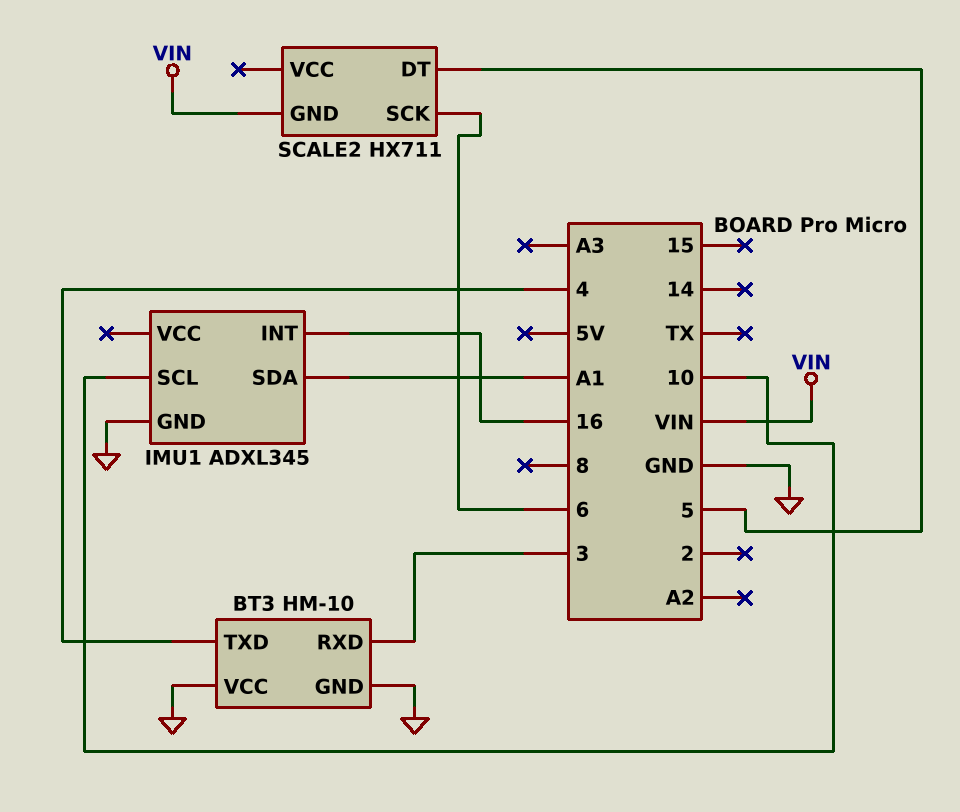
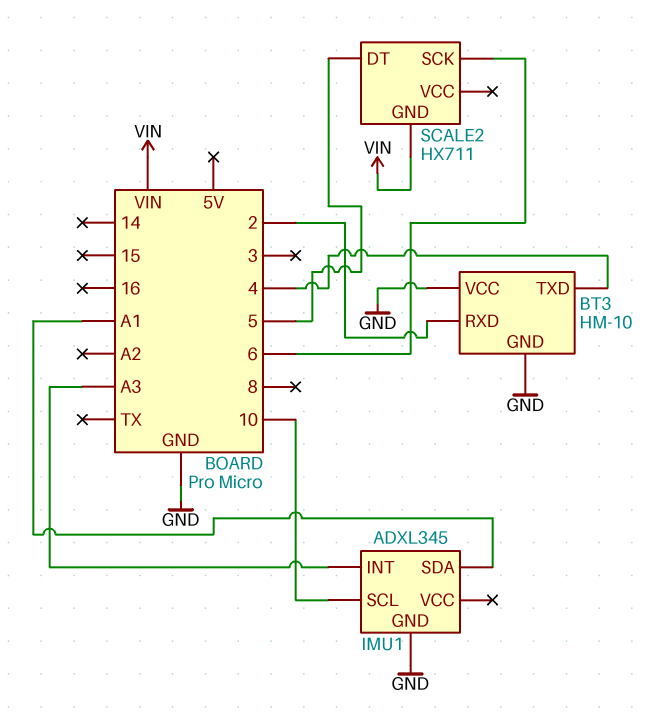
BT3 pin RXD: 3 -> 2
IMU1 pin INT: 16 -> A3

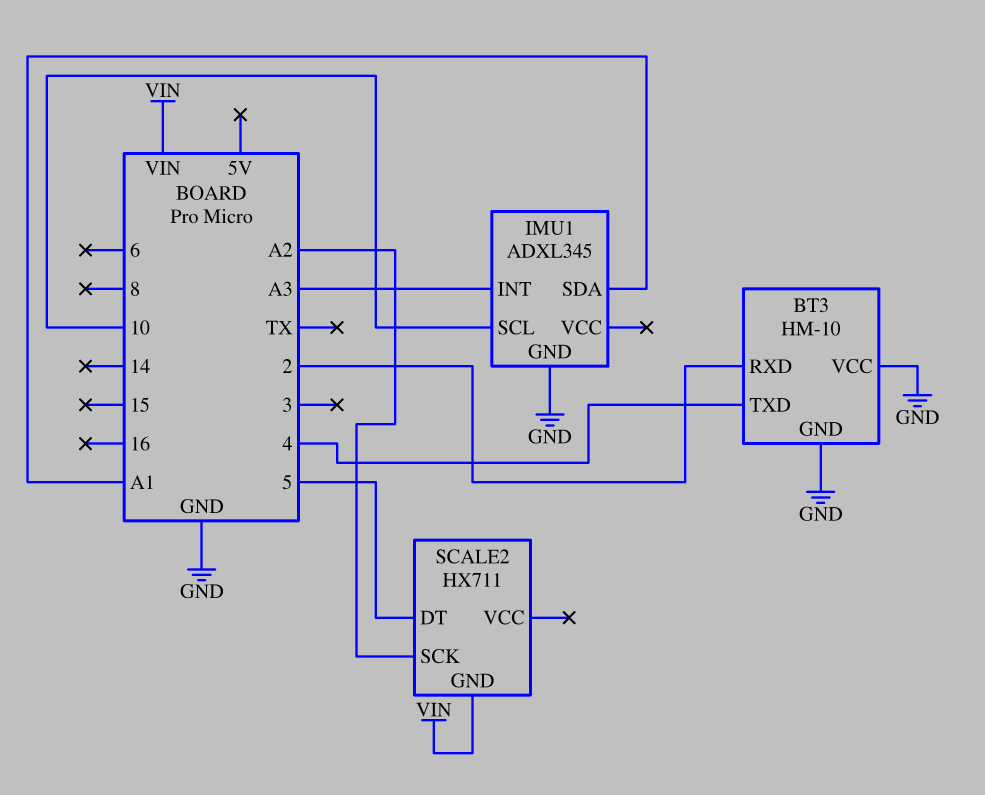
SCALE2 pin SCK: 6 -> A2

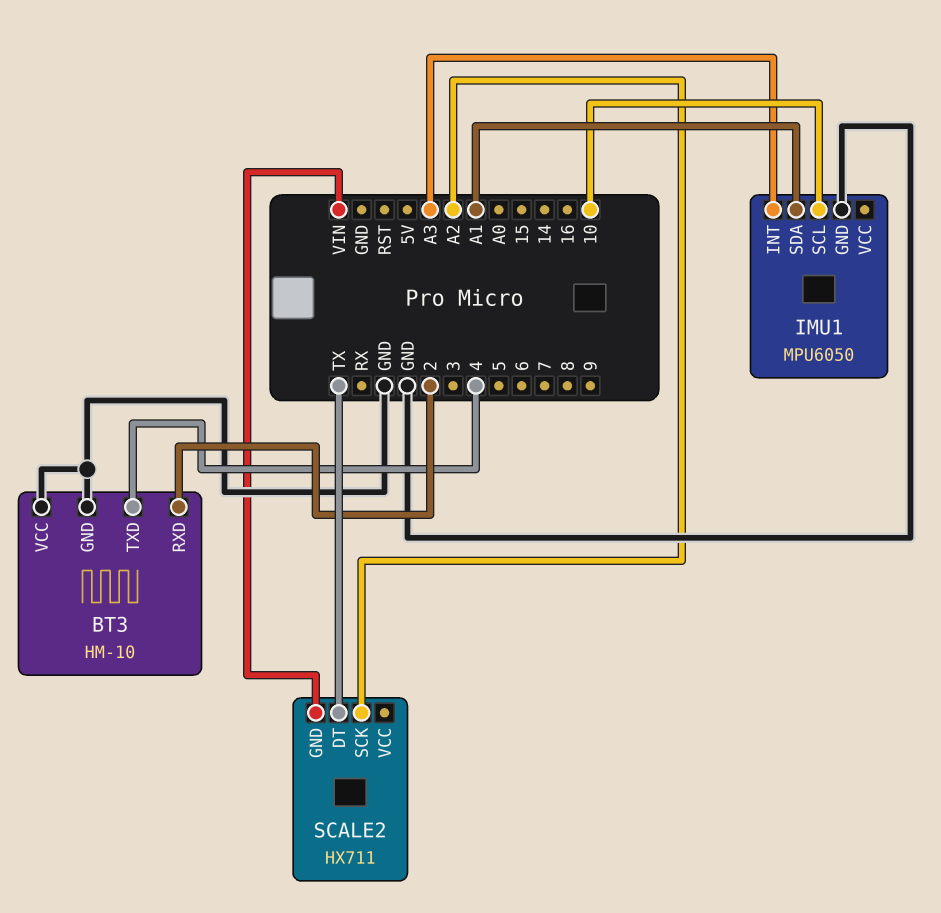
IMU1: ADXL345 -> MPU6050
SCALE2 pin DT: 5 -> TX

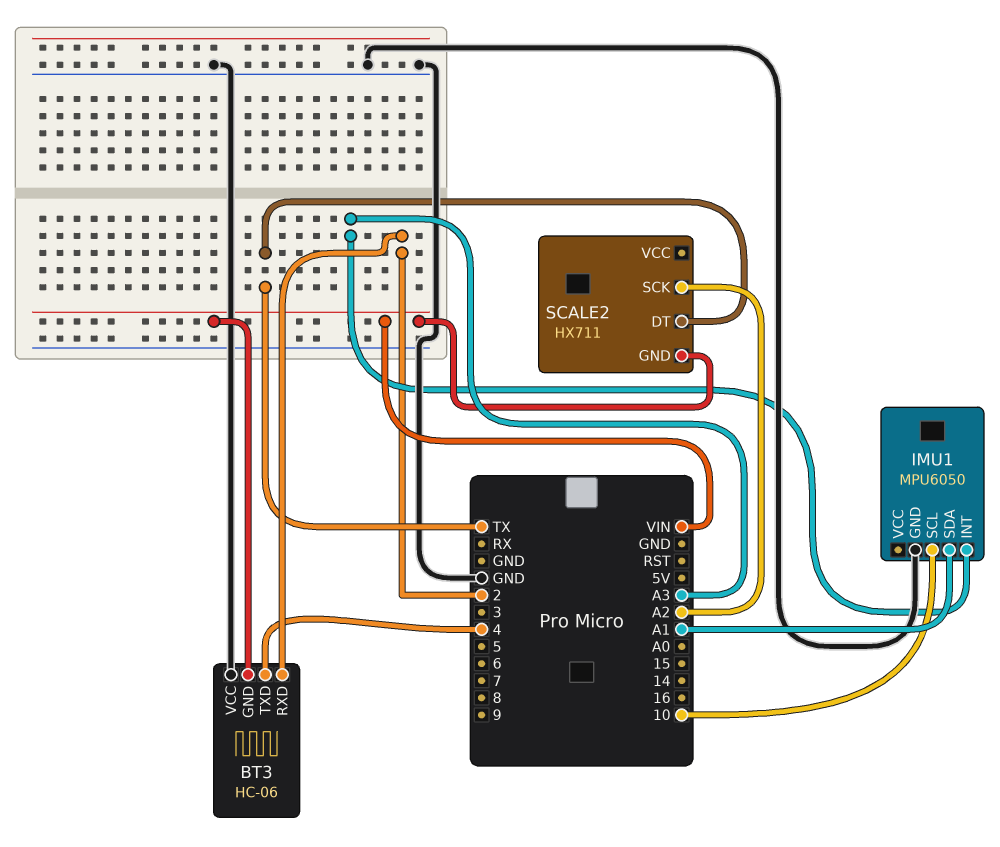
BT3: HM-10 -> HC-06
BT3 pin GND: GND -> VIN

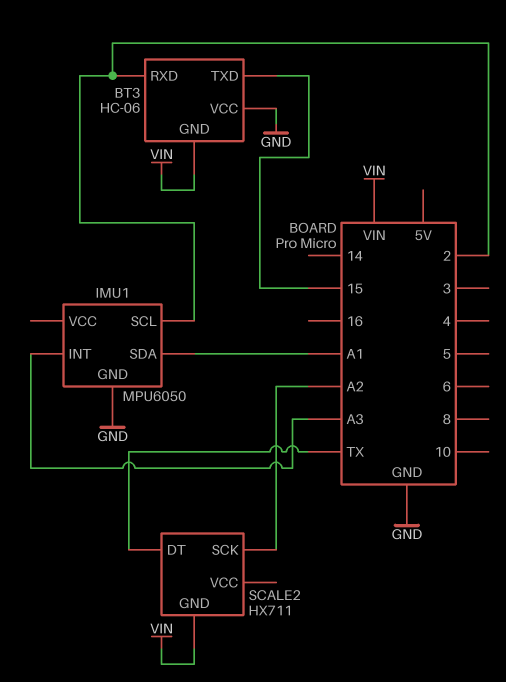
BT3 pin TXD: 4 -> 15
IMU1 pin SCL: 10 -> 2

